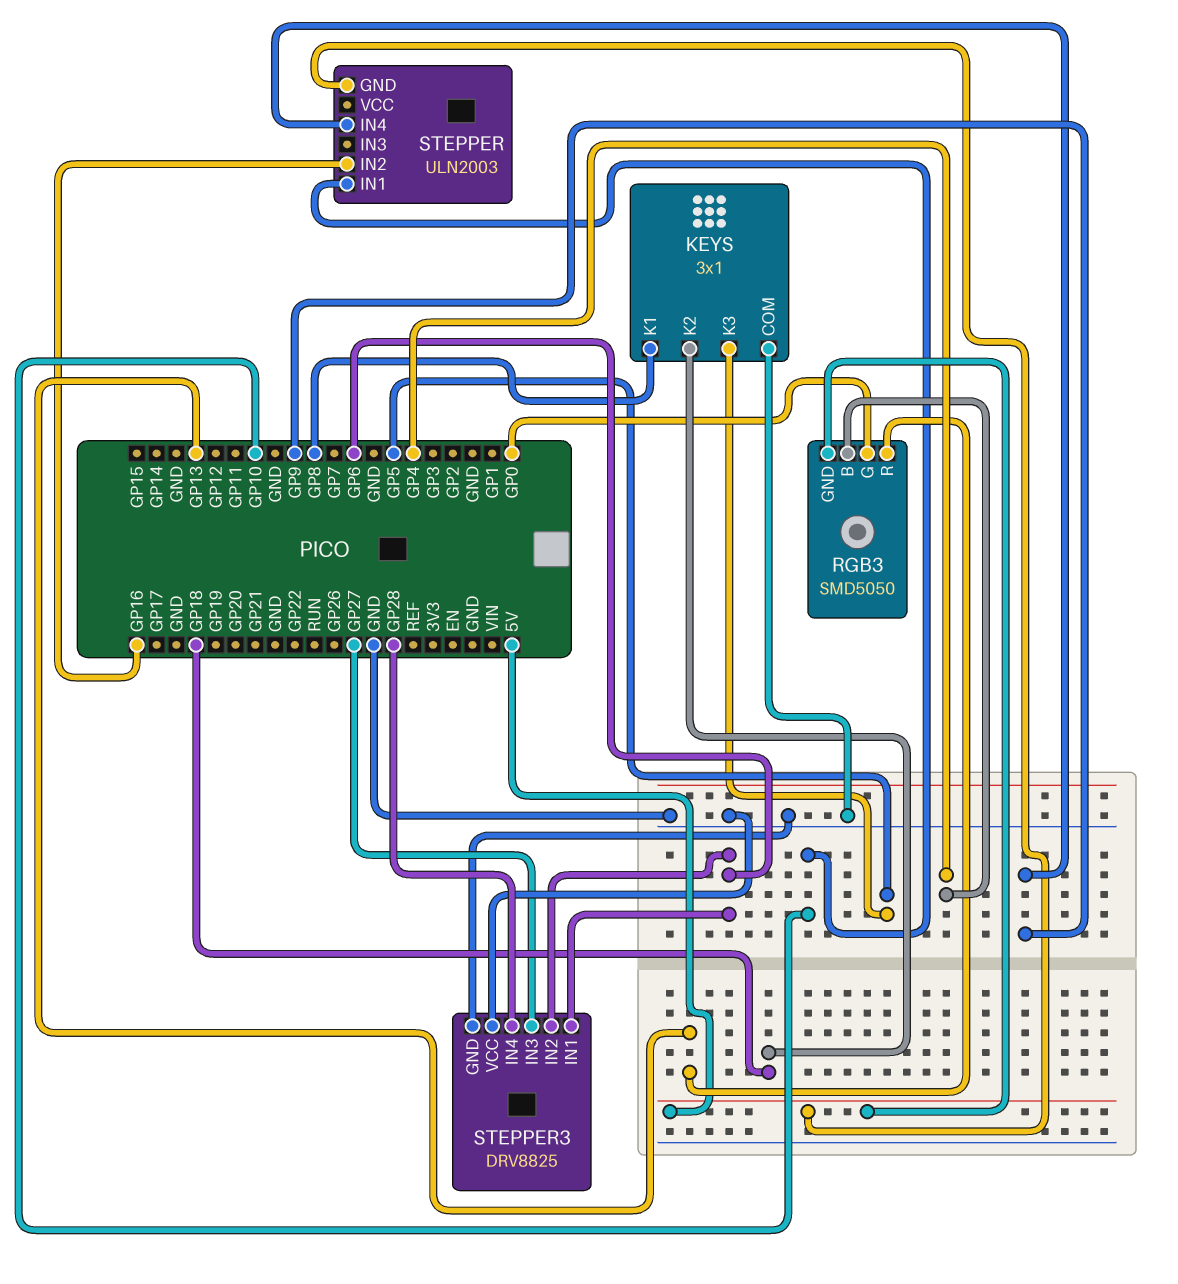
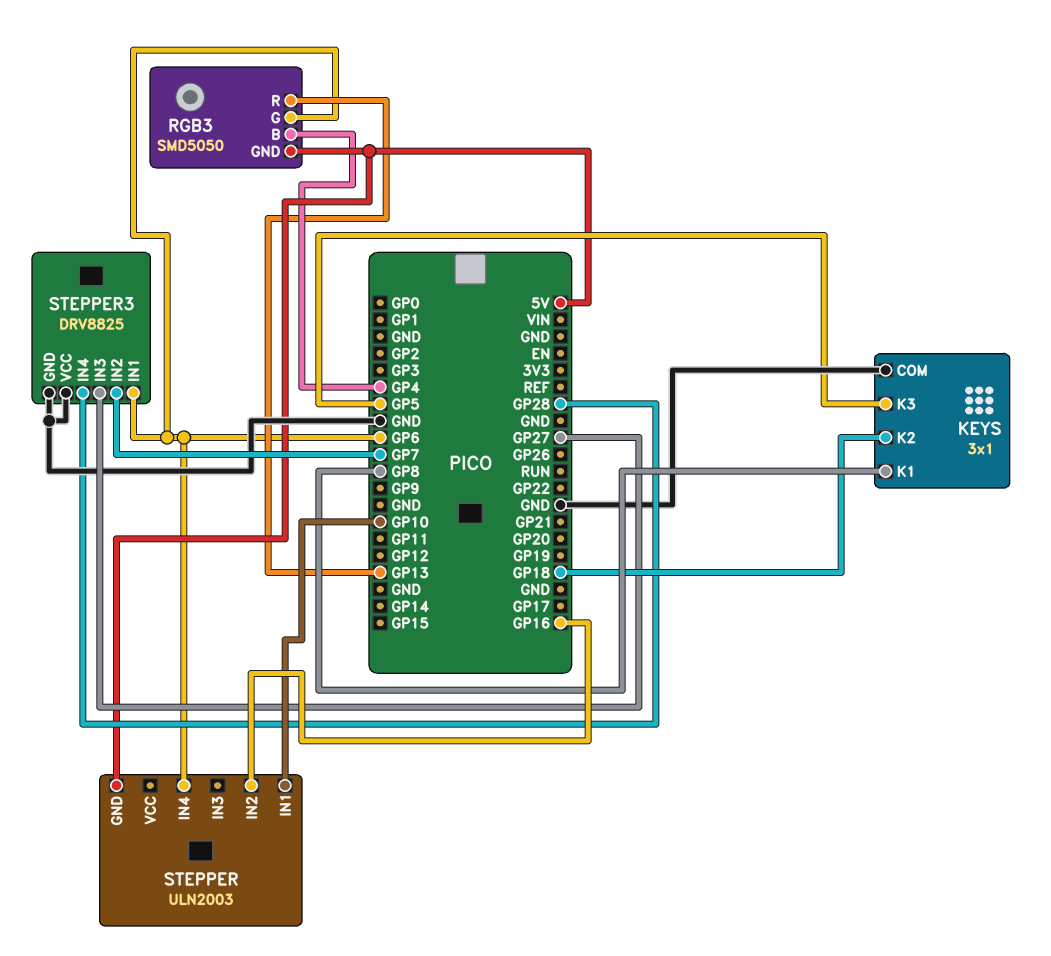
RGB3 pin G: GP0 -> GP6
STEPPER pin IN4: GP9 -> GP6
STEPPER3 pin IN2: GP6 -> GP7

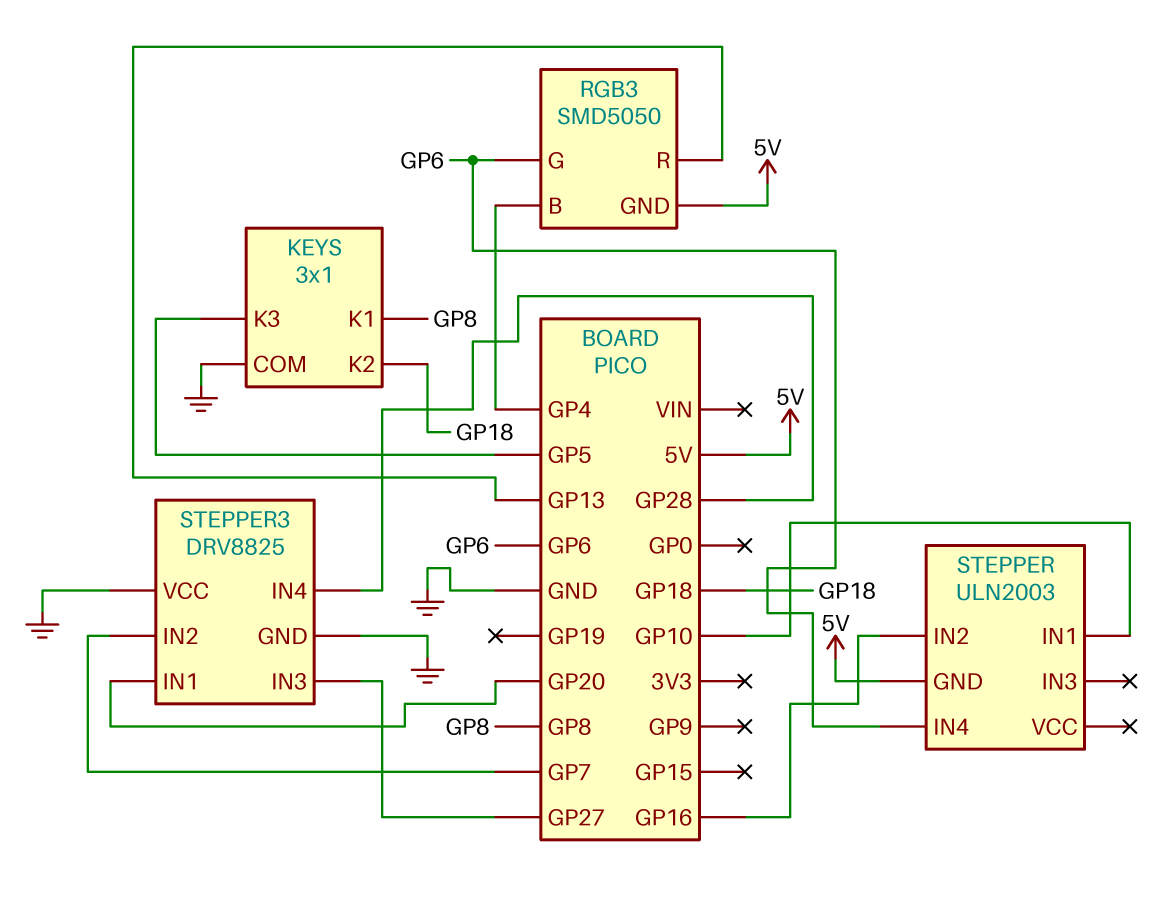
STEPPER3 pin IN1: GP6 -> GP20

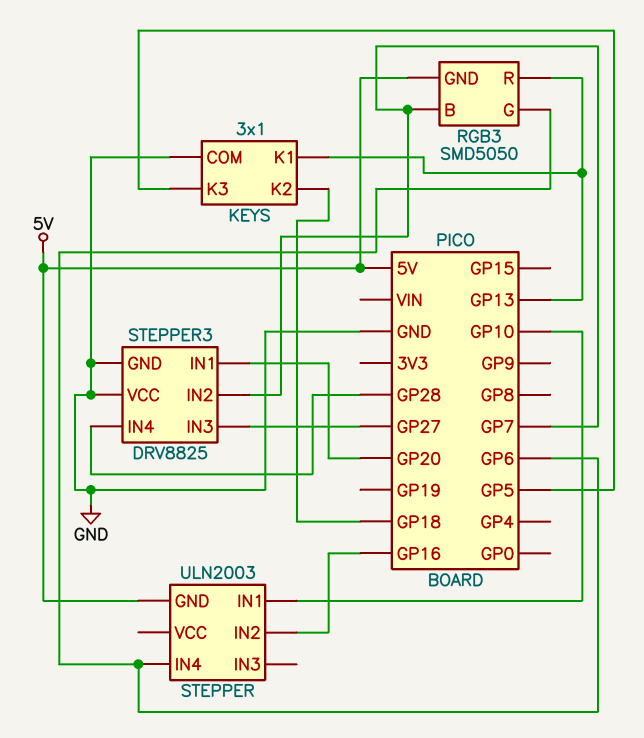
KEYS pin K1: GP8 -> GP13
RGB3 pin B: GP4 -> GP7

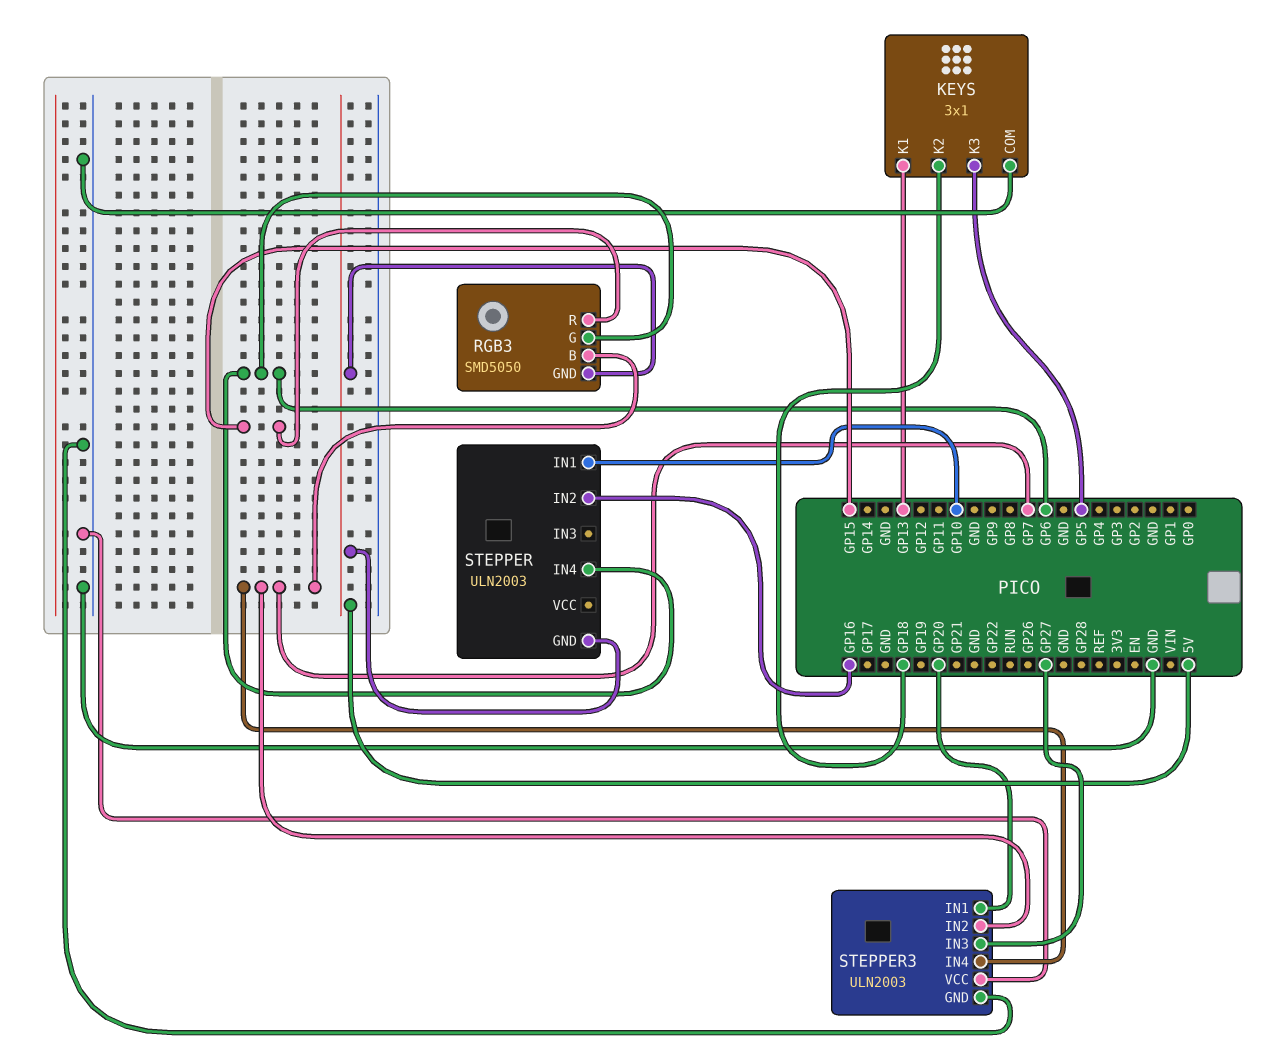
RGB3 pin R: GP13 -> GP15
STEPPER3: DRV8825 -> ULN2003
STEPPER3 pin IN4: GP28 -> GP7

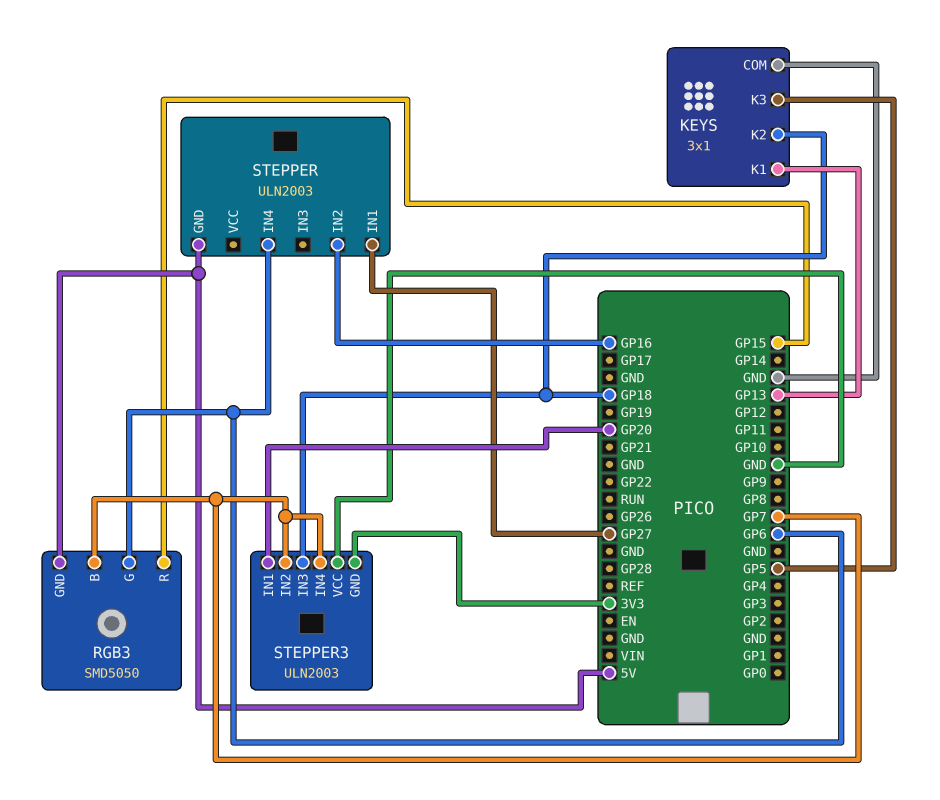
STEPPER pin IN1: GP10 -> GP27
STEPPER3 pin GND: GND -> 3V3
STEPPER3 pin IN3: GP27 -> GP18

